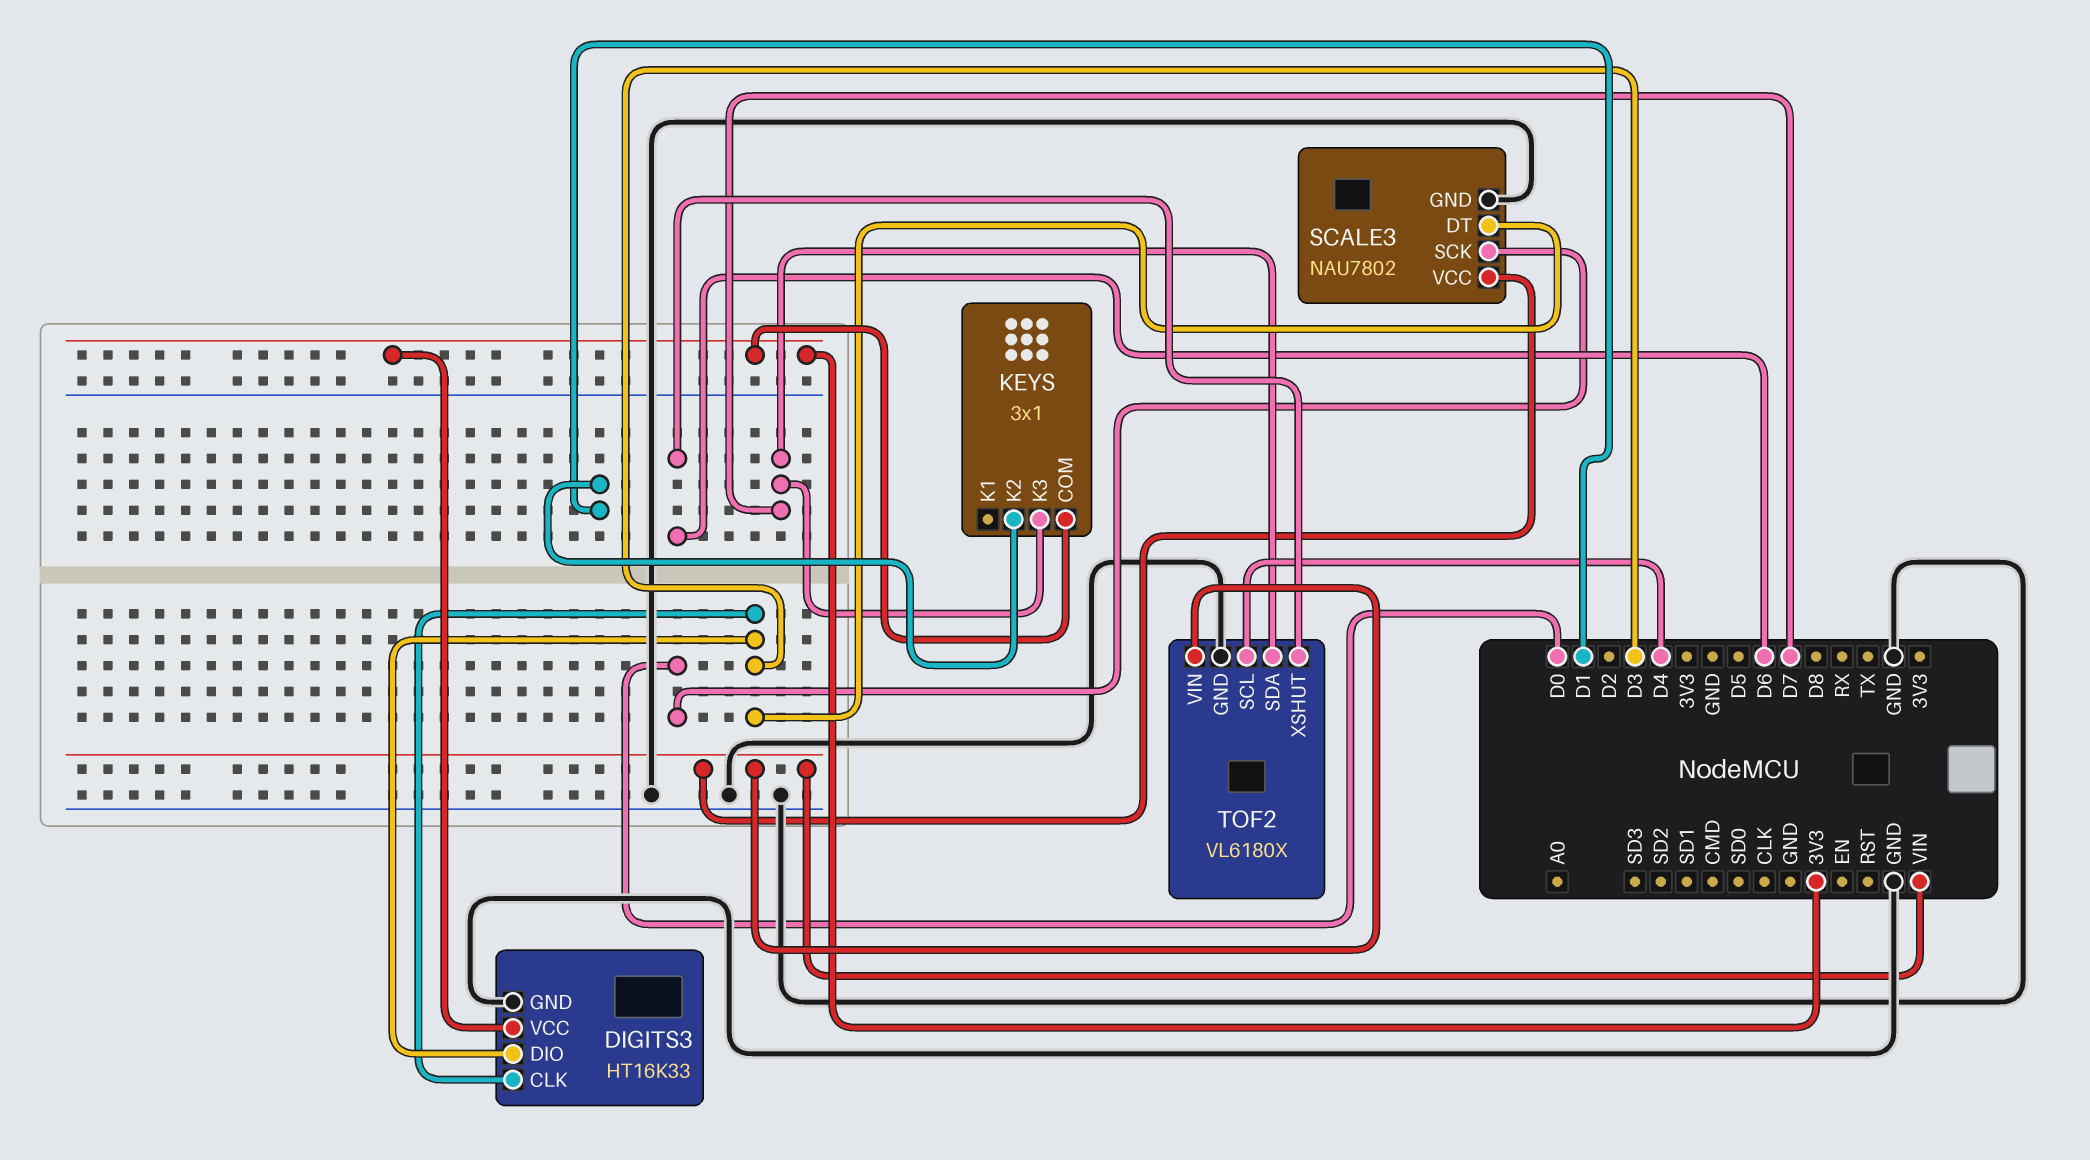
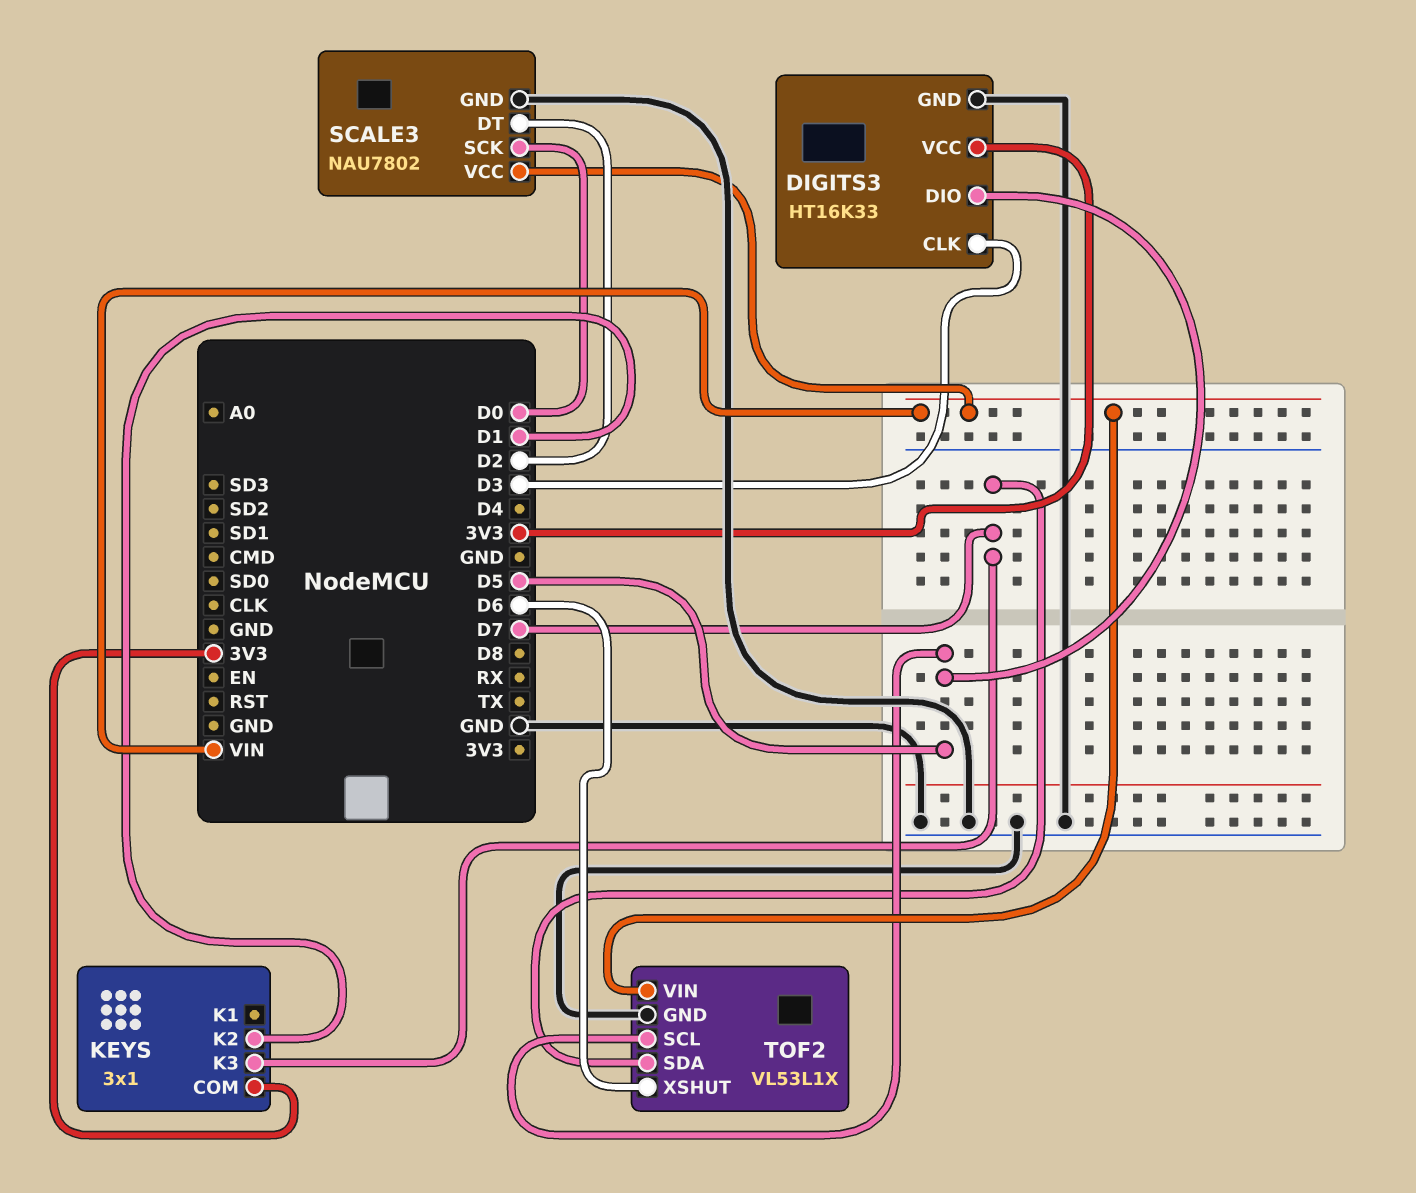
DIGITS3 pin DIO: D3 -> D5
SCALE3 pin DT: D3 -> D2
TOF2: VL6180X -> VL53L1X
TOF2 pin SCL: D4 -> D5

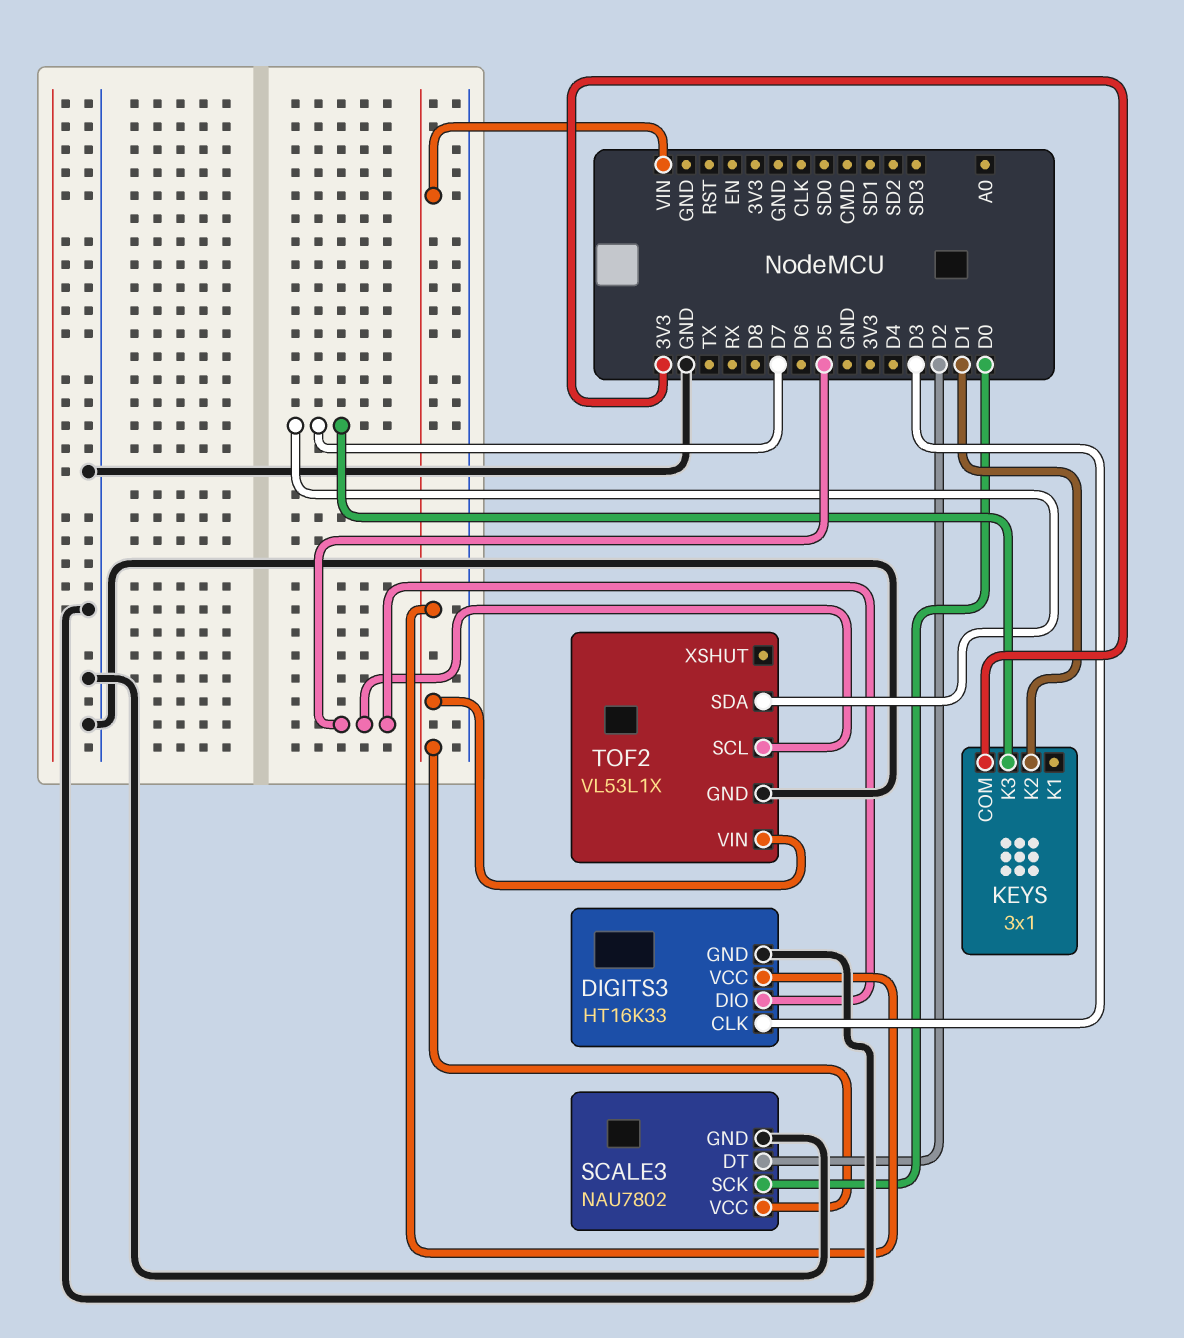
DIGITS3 pin VCC: 3V3 -> VIN
TOF2 pin XSHUT: D6 -> none

